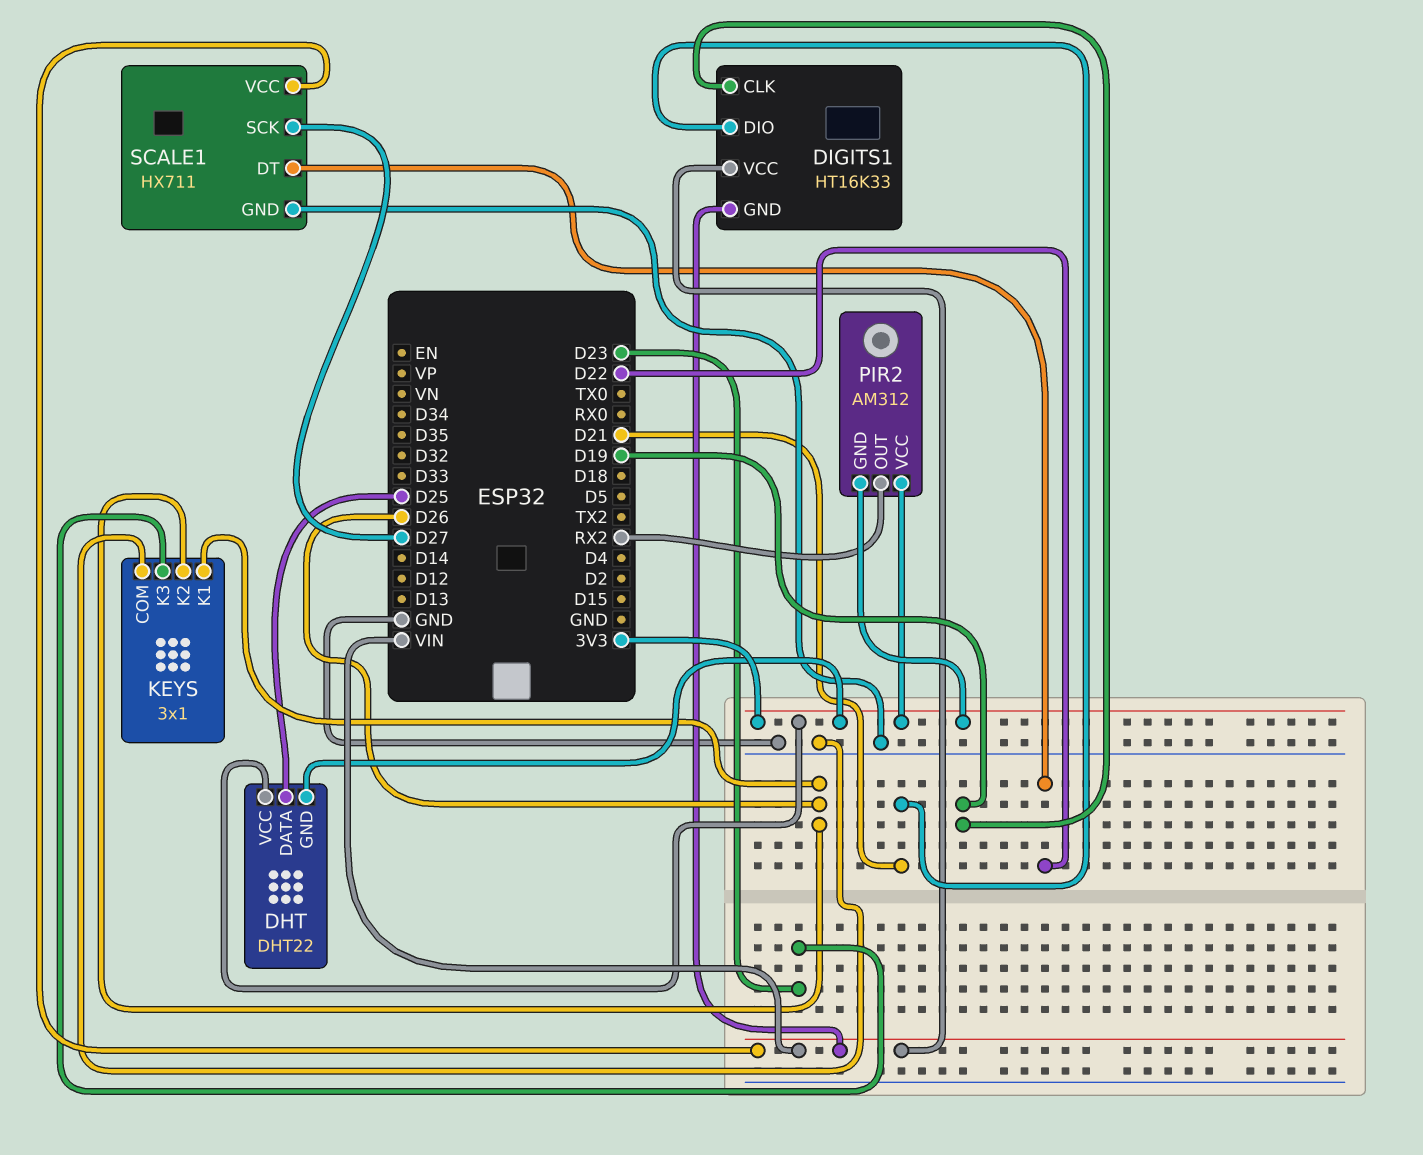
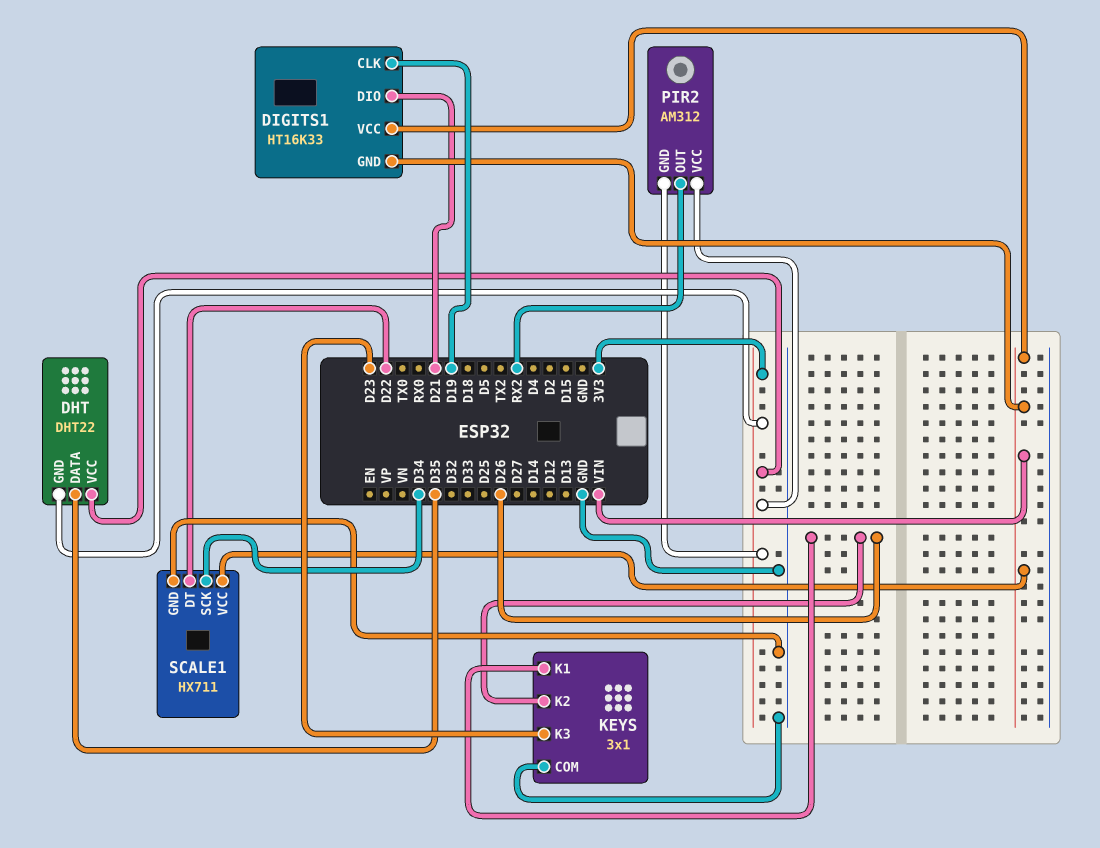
DHT pin DATA: D25 -> D35
SCALE1 pin SCK: D27 -> D34

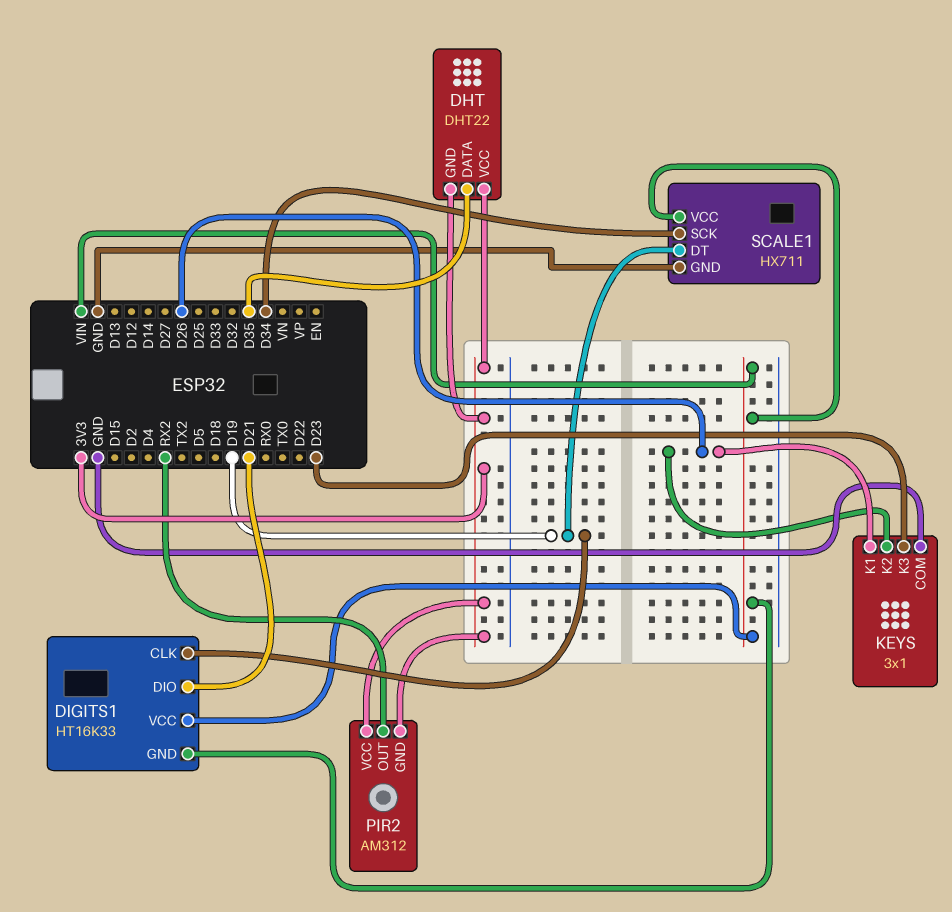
SCALE1 pin DT: D22 -> D19

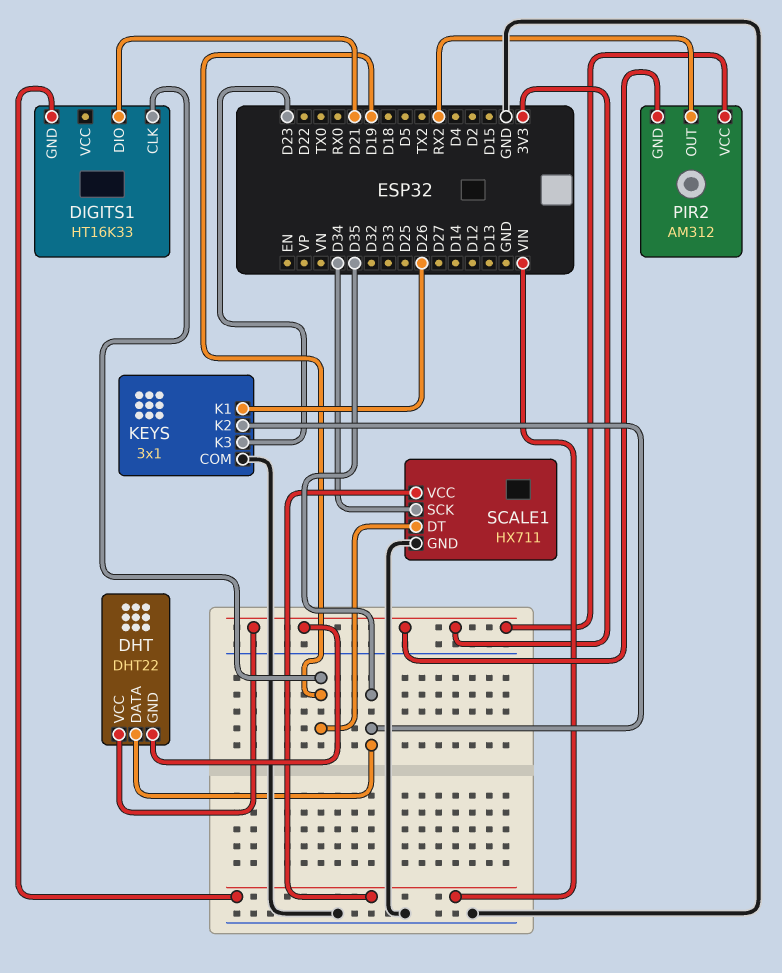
DIGITS1 pin VCC: VIN -> none
KEYS pin K2: D26 -> D35

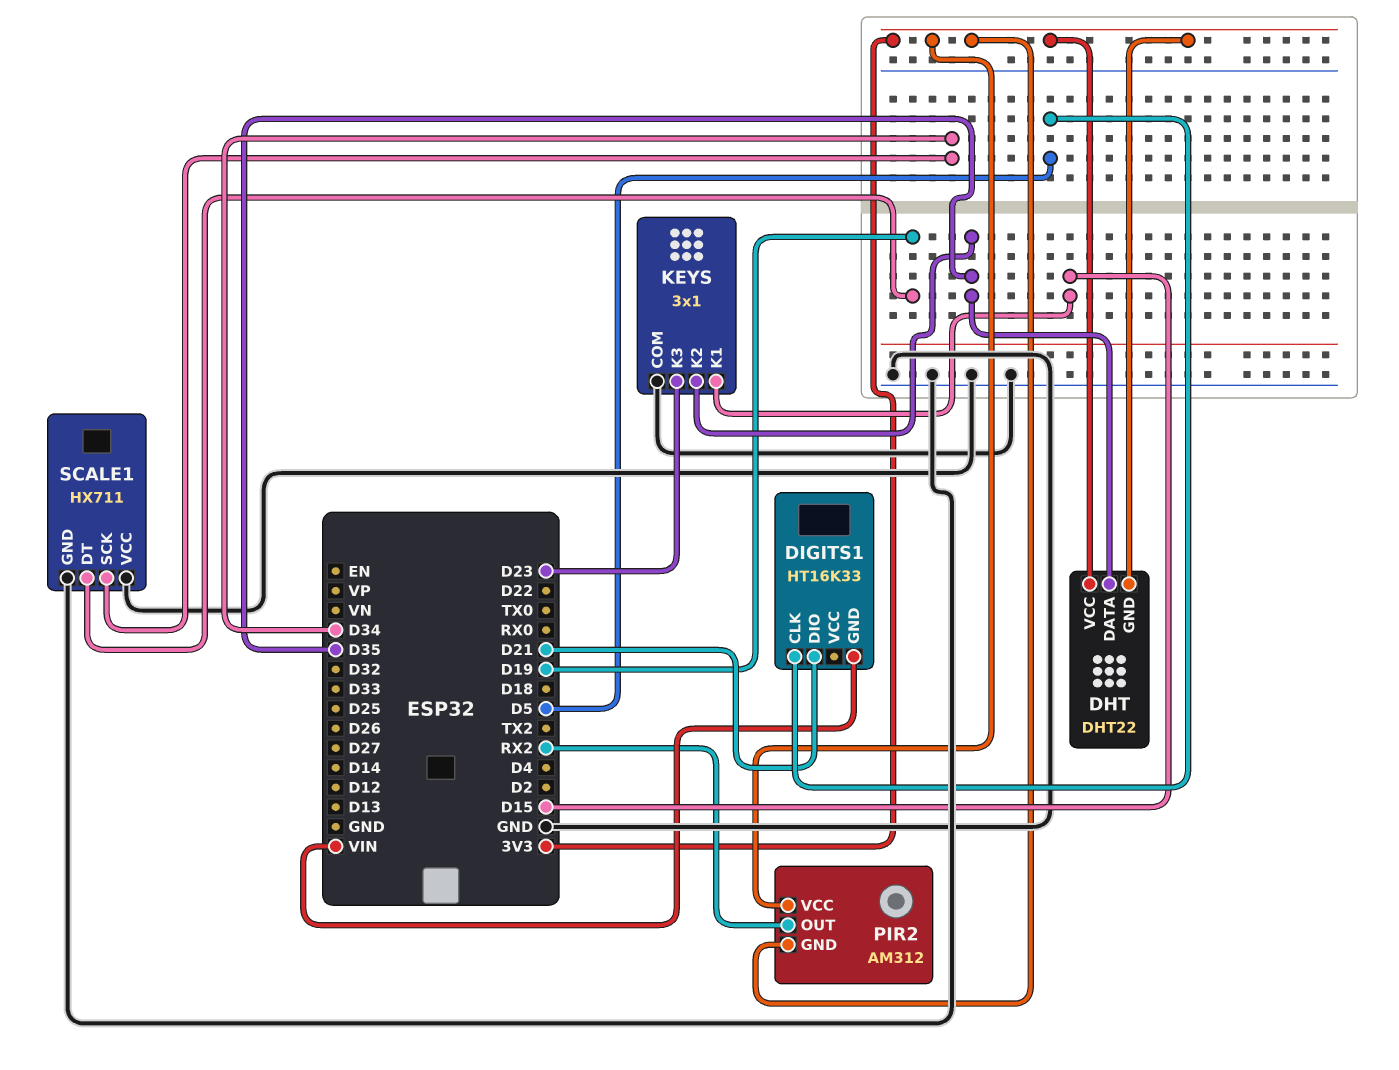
DIGITS1 pin CLK: D19 -> D5
KEYS pin K1: D26 -> D15
SCALE1 pin VCC: VIN -> GND

